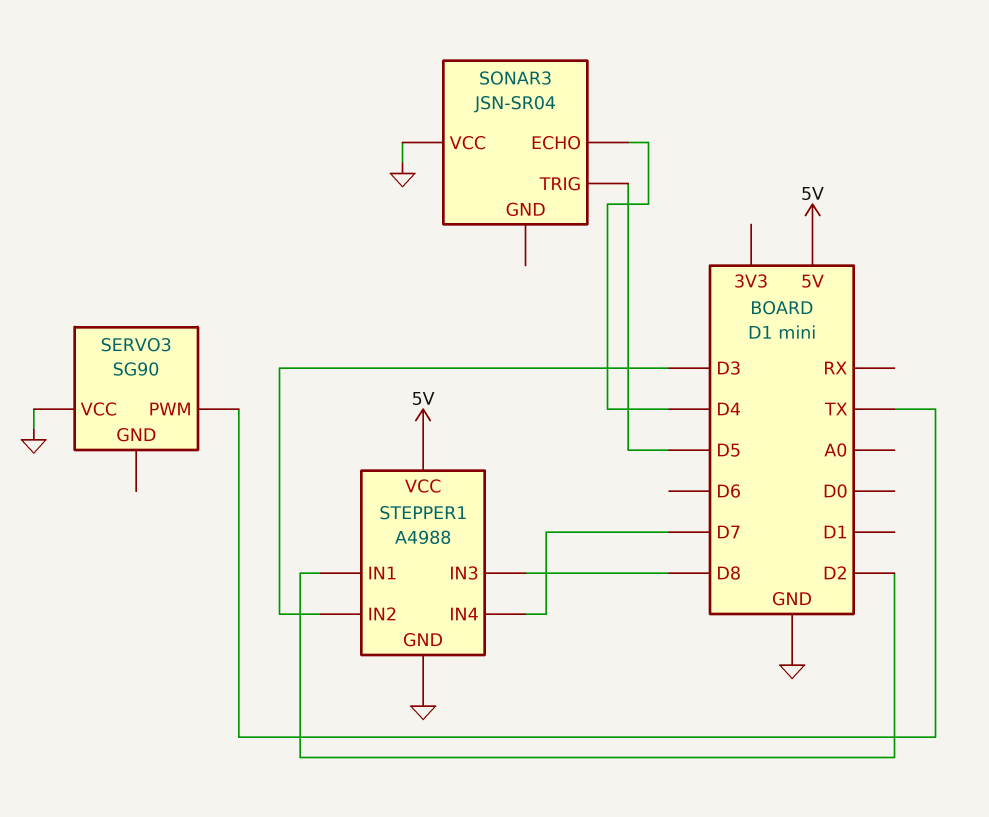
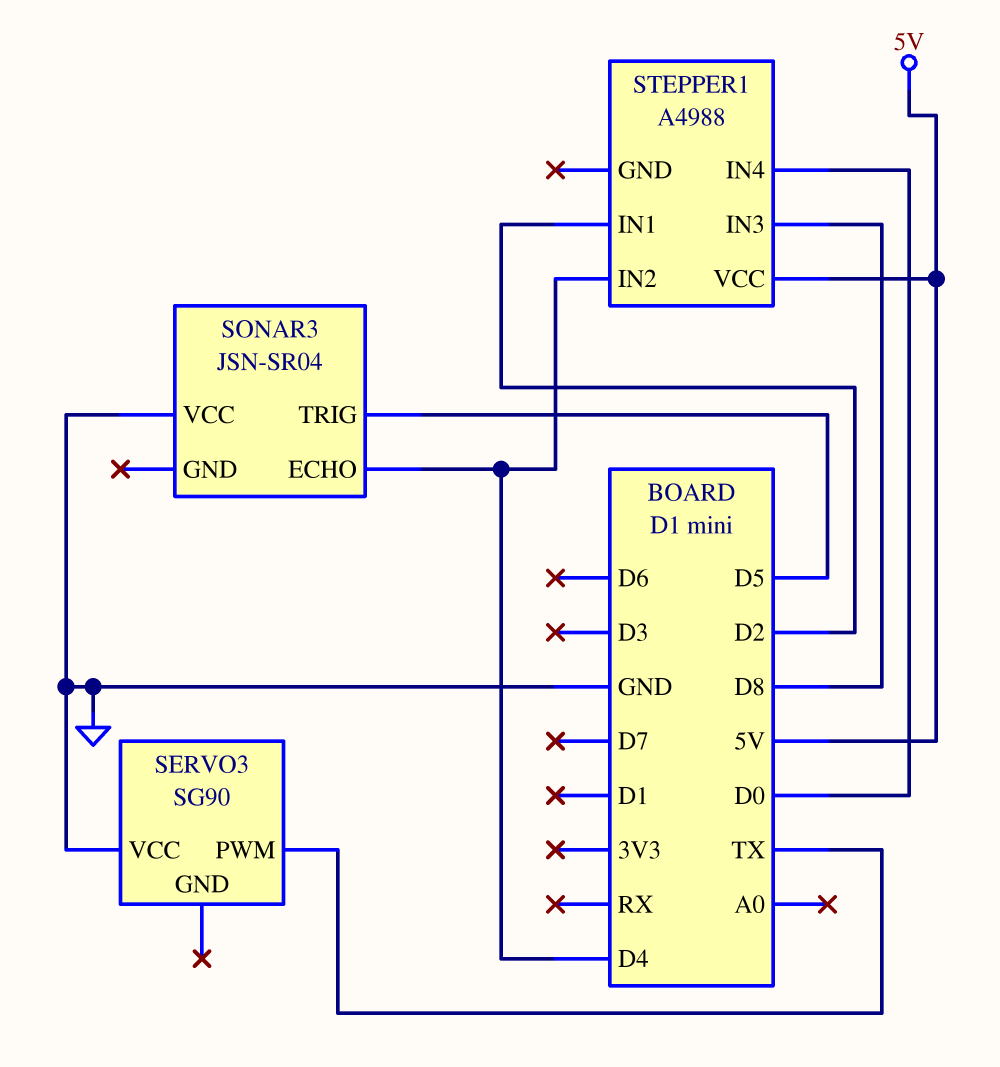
STEPPER1 pin GND: GND -> none
STEPPER1 pin IN2: D3 -> D4
STEPPER1 pin IN4: D7 -> D0

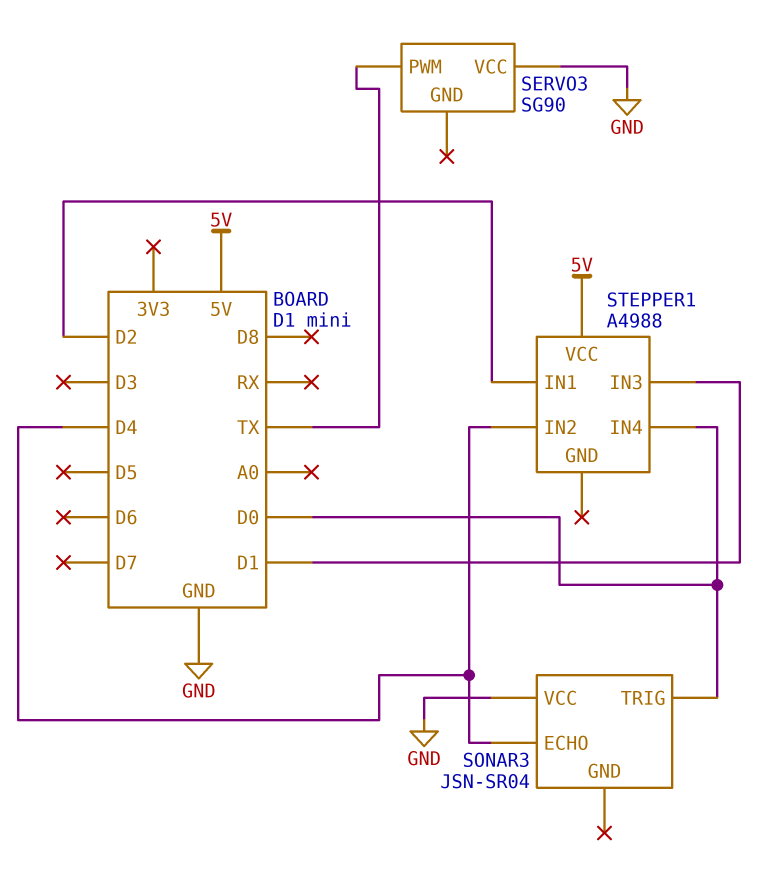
SONAR3 pin TRIG: D5 -> D0
STEPPER1 pin IN3: D8 -> D1

